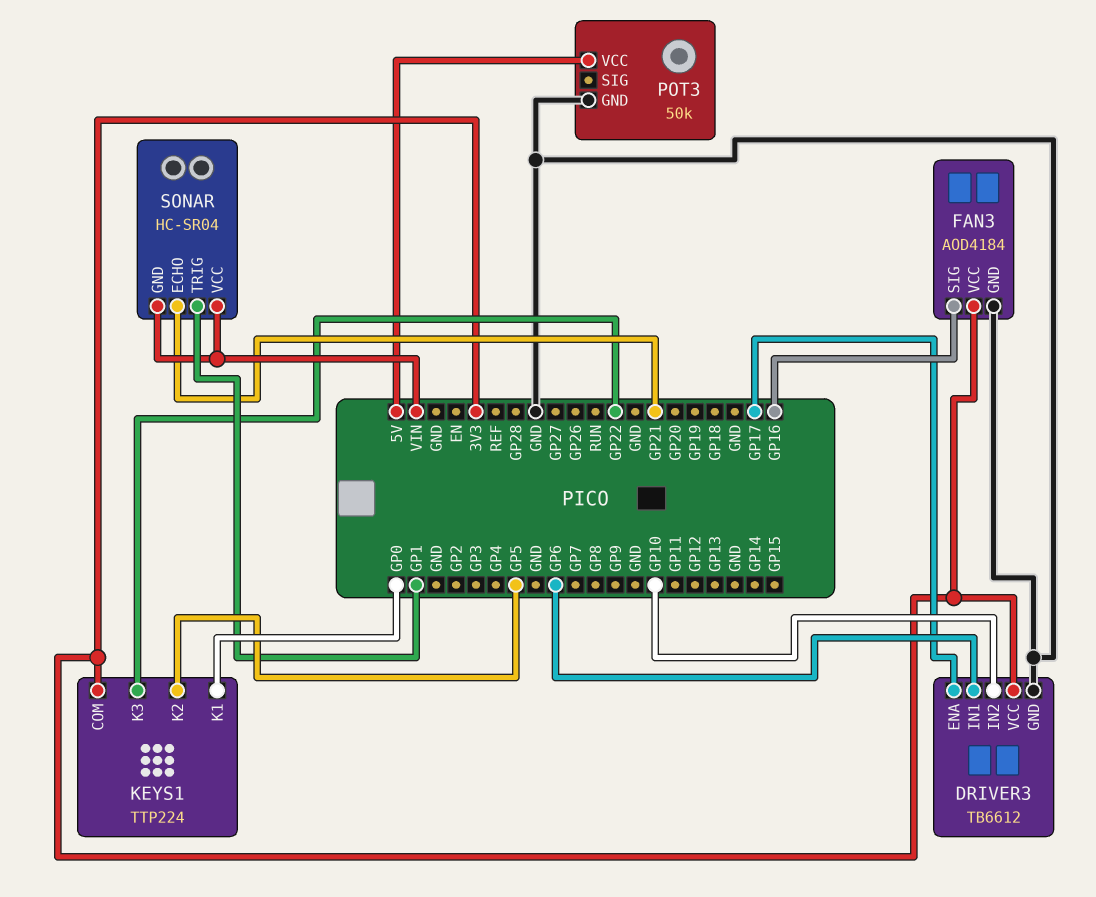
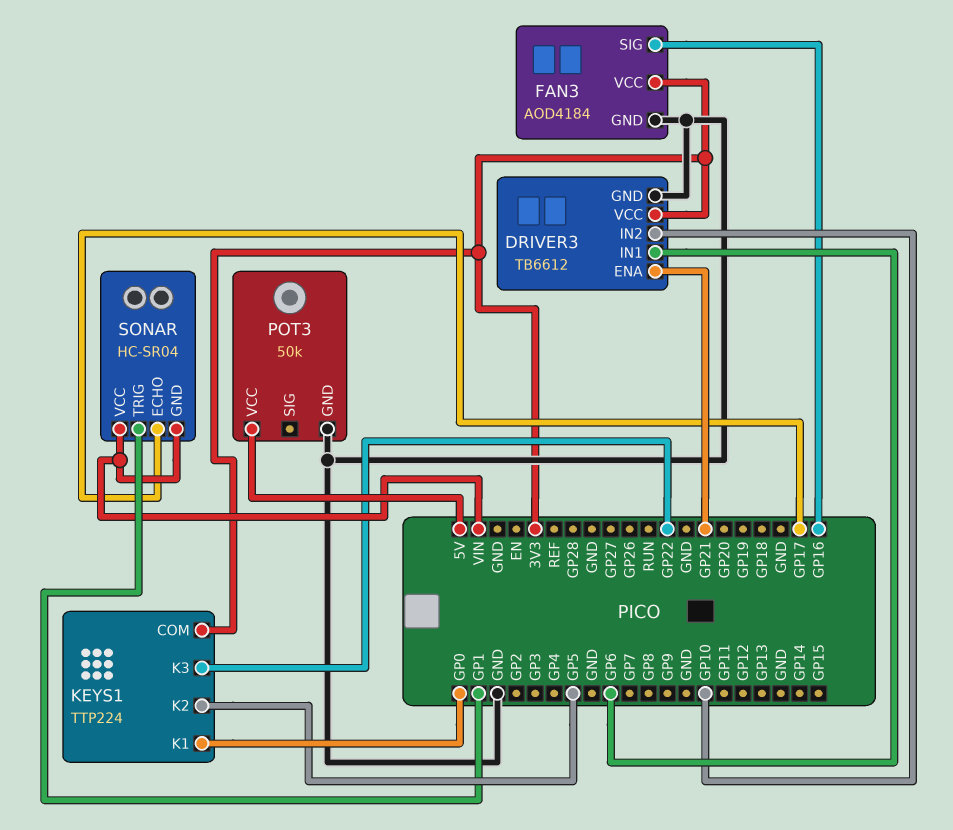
DRIVER3 pin ENA: GP17 -> GP21
SONAR pin ECHO: GP21 -> GP17

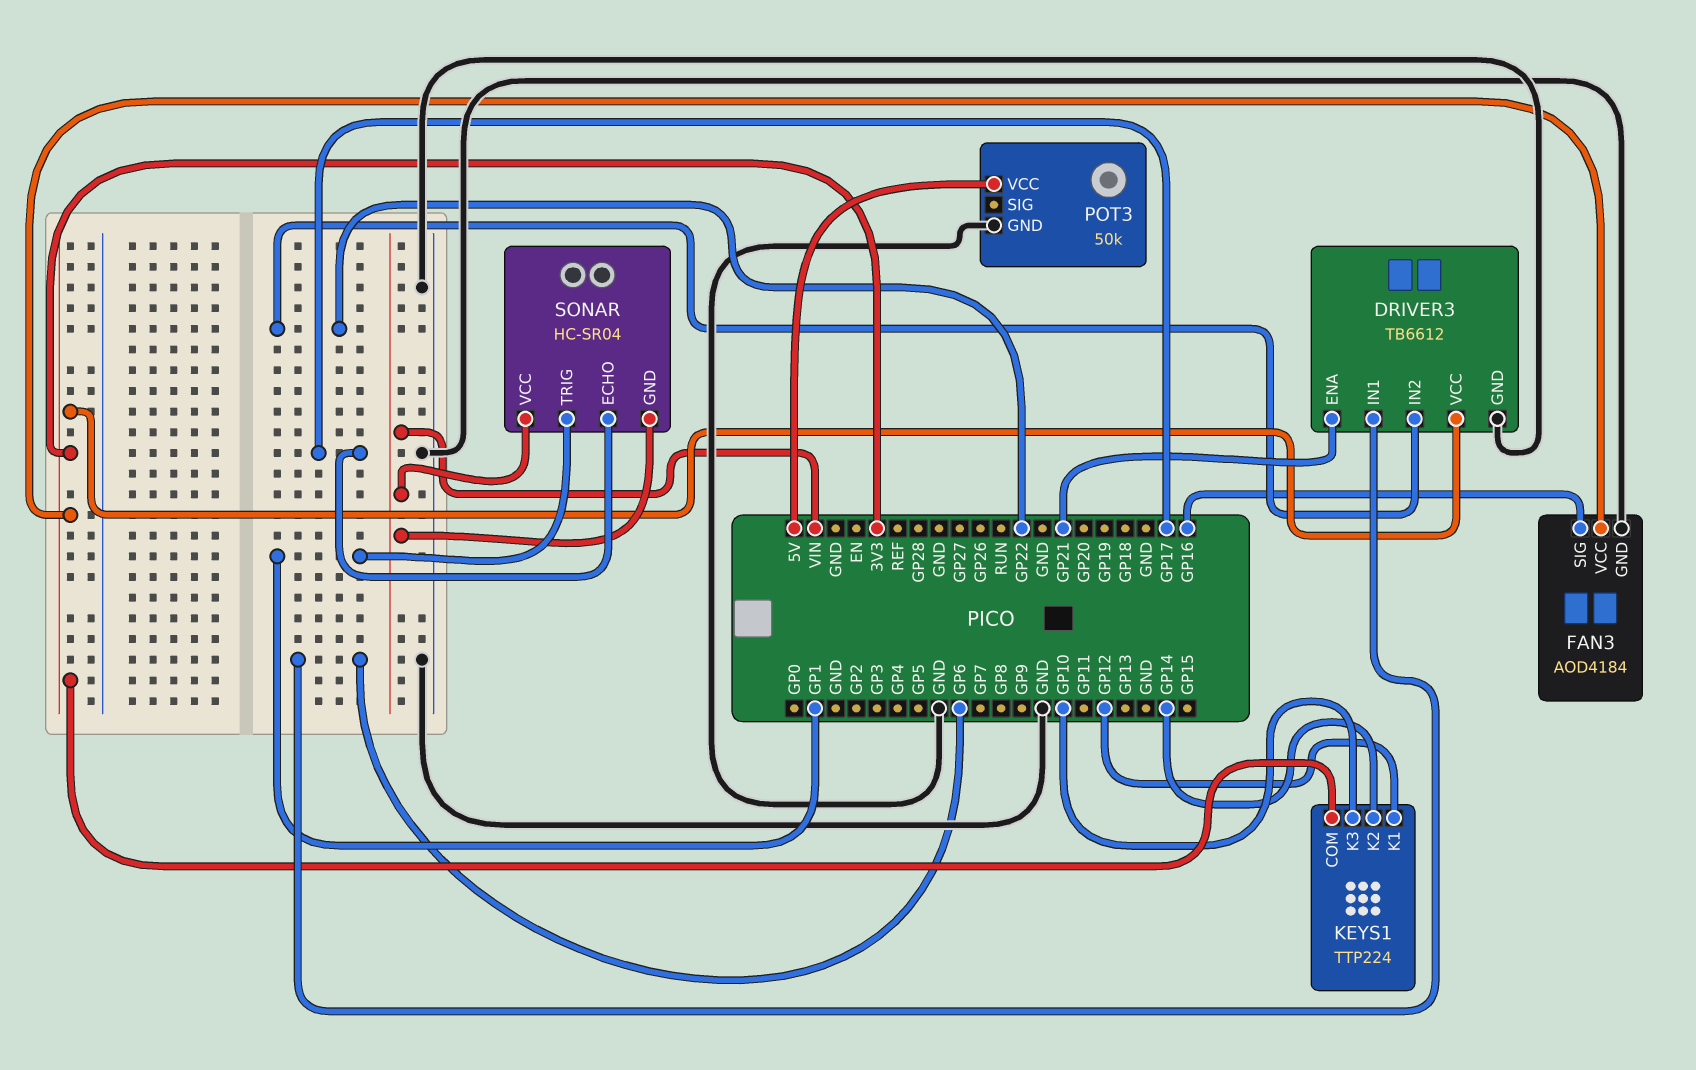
DRIVER3 pin IN2: GP10 -> GP22
KEYS1 pin K1: GP0 -> GP12
KEYS1 pin K2: GP5 -> GP14
KEYS1 pin K3: GP22 -> GP10

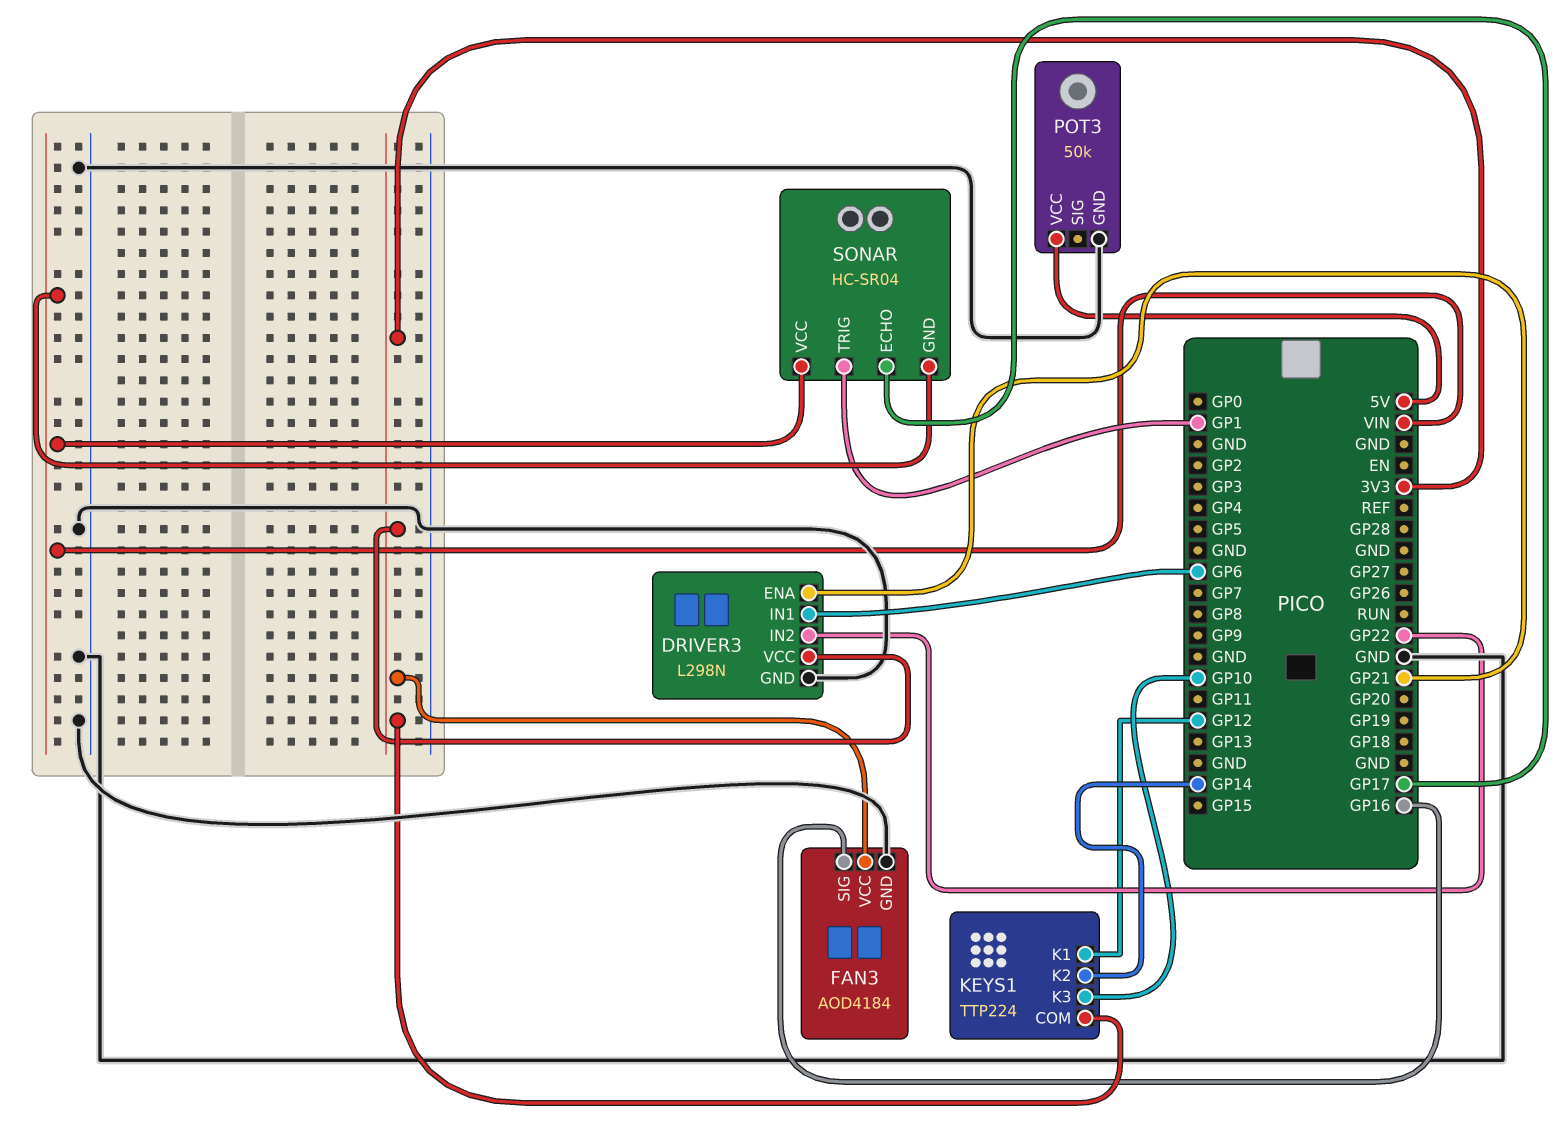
DRIVER3: TB6612 -> L298N

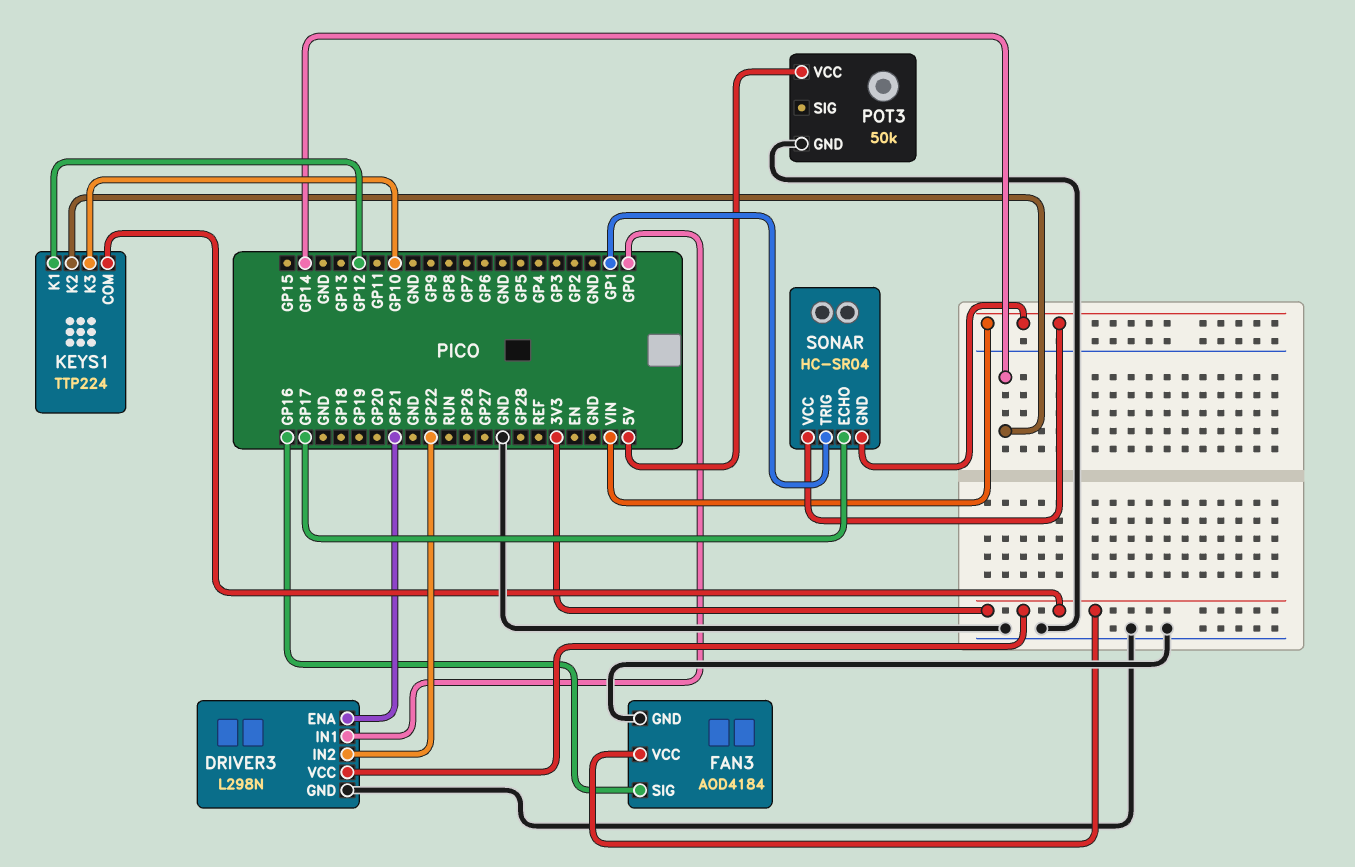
DRIVER3 pin IN1: GP6 -> GP0

